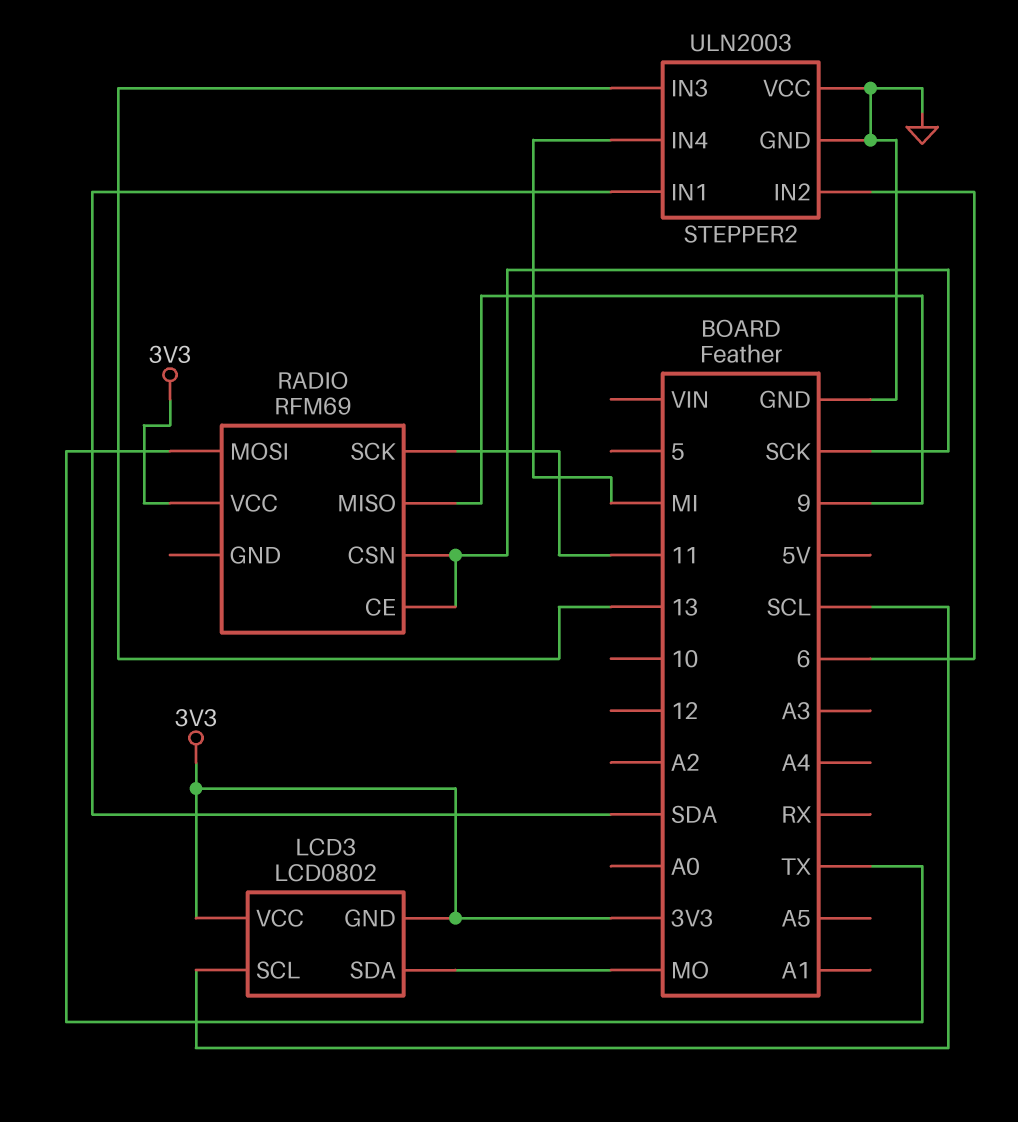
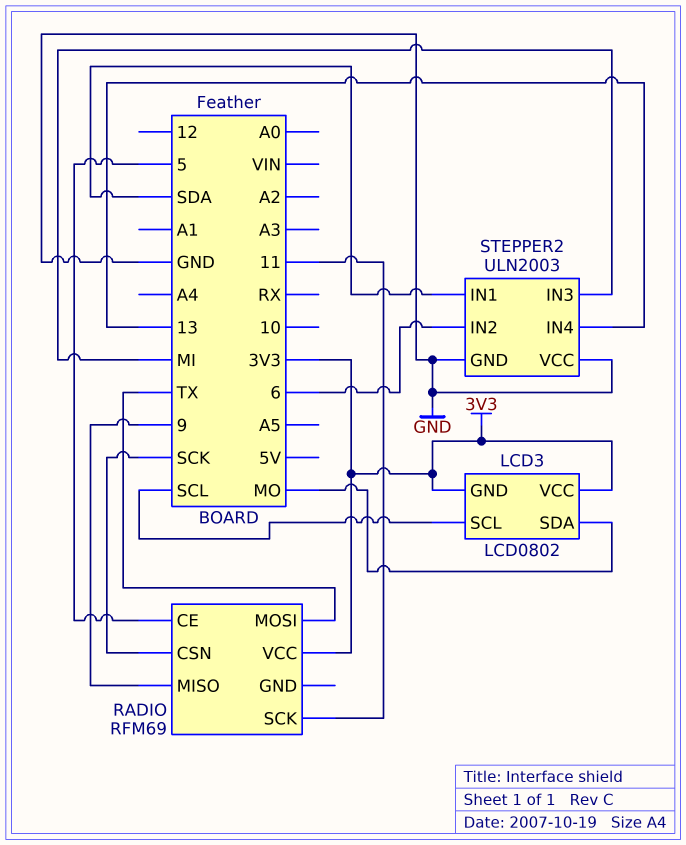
RADIO pin CE: SCK -> 5
STEPPER2 pin IN3: 13 -> MI
STEPPER2 pin IN4: MI -> 13

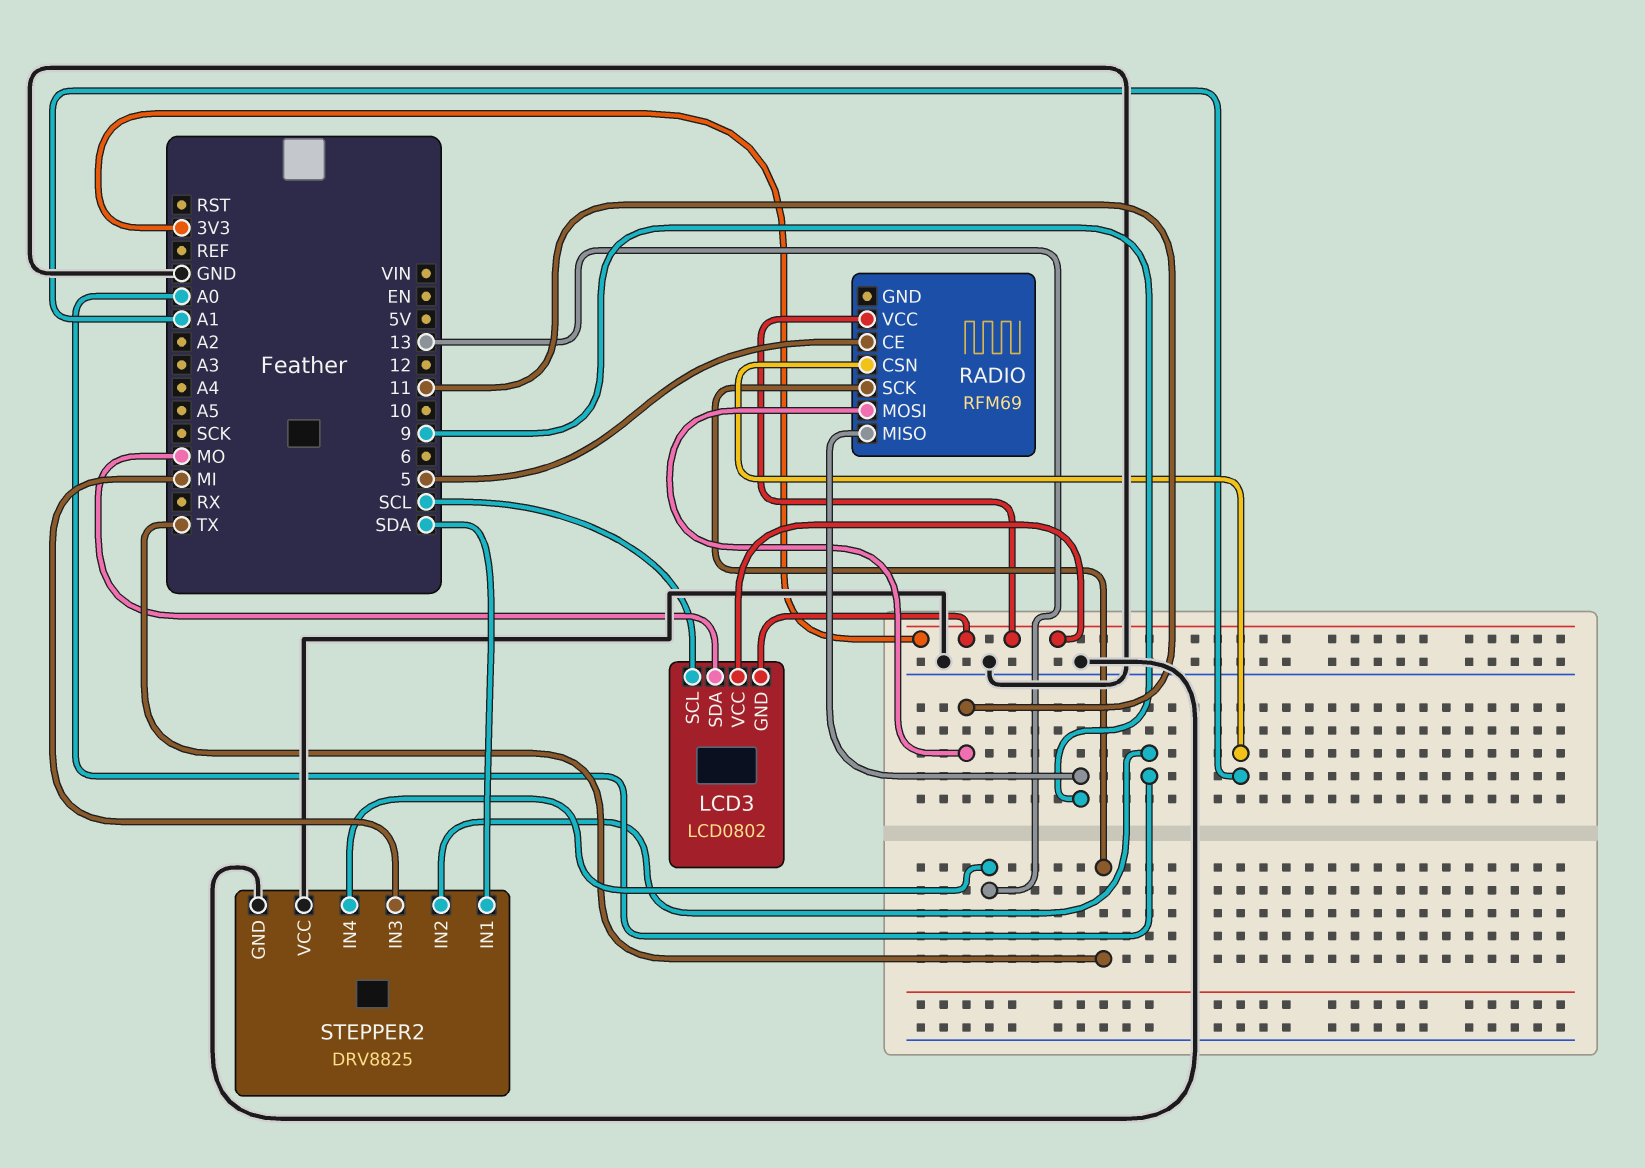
RADIO pin CSN: SCK -> A1
RADIO pin MOSI: TX -> 11
RADIO pin SCK: 11 -> TX
STEPPER2: ULN2003 -> DRV8825
STEPPER2 pin IN2: 6 -> A0

